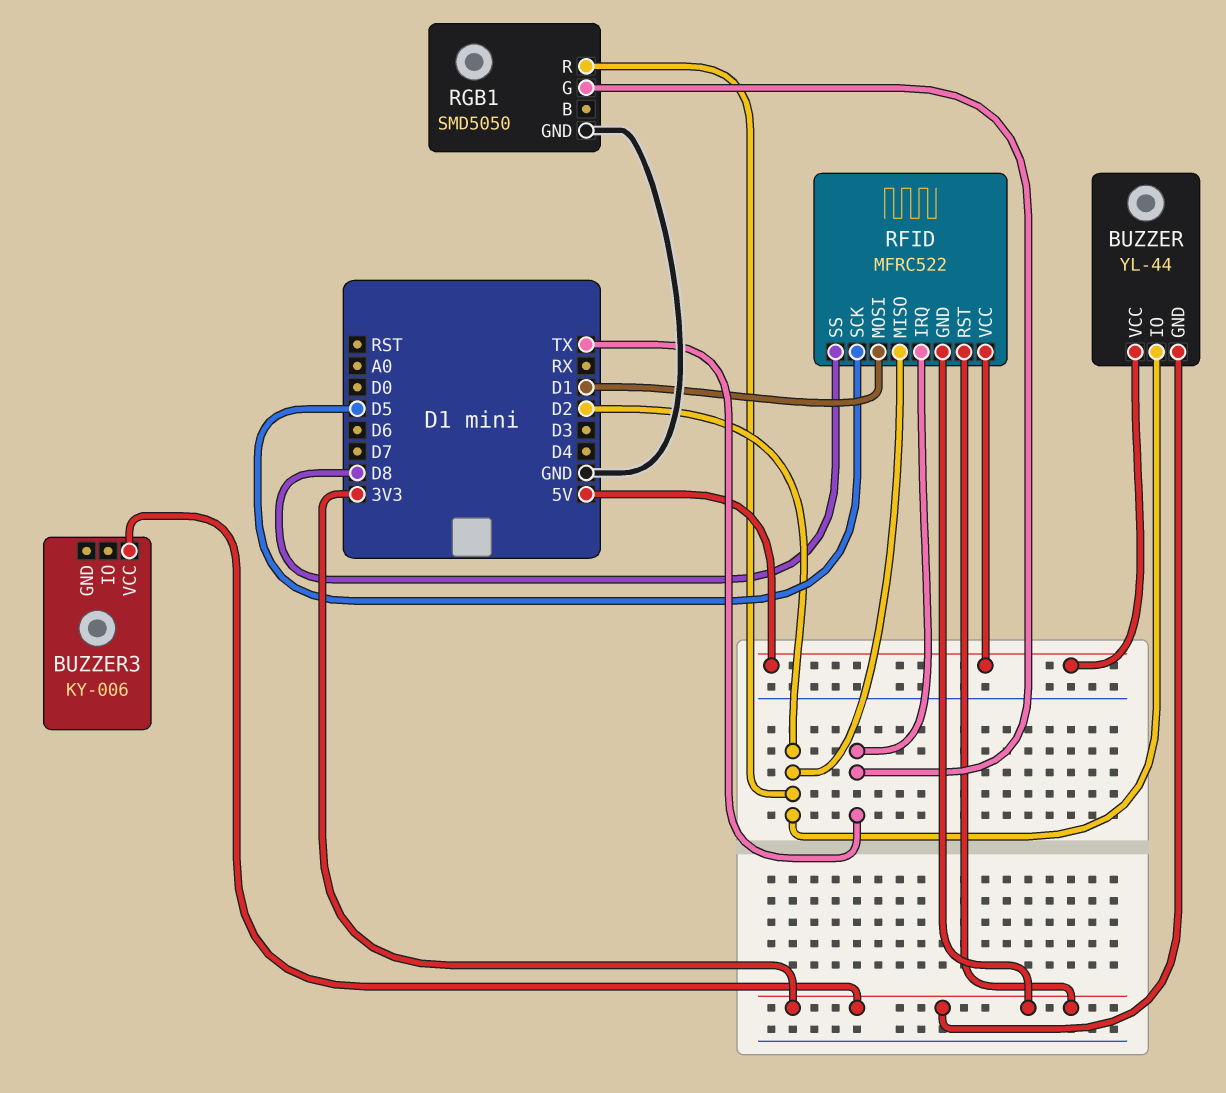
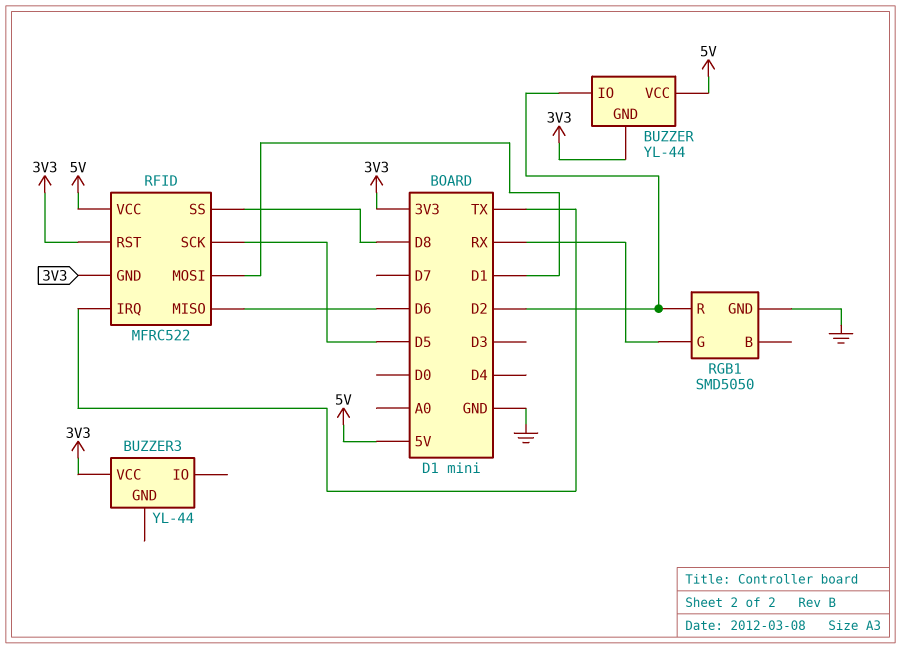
BUZZER3: KY-006 -> YL-44
RFID pin MISO: D2 -> D6
RGB1 pin G: TX -> RX

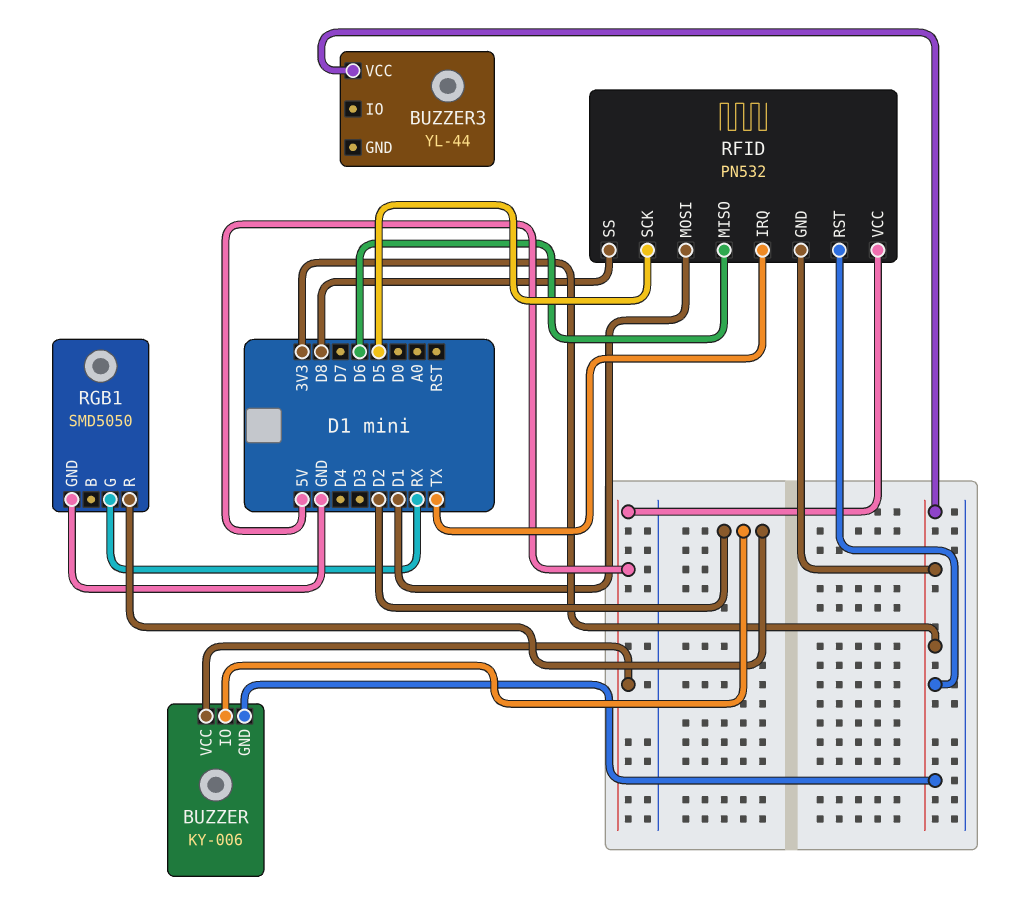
BUZZER: YL-44 -> KY-006
RFID: MFRC522 -> PN532

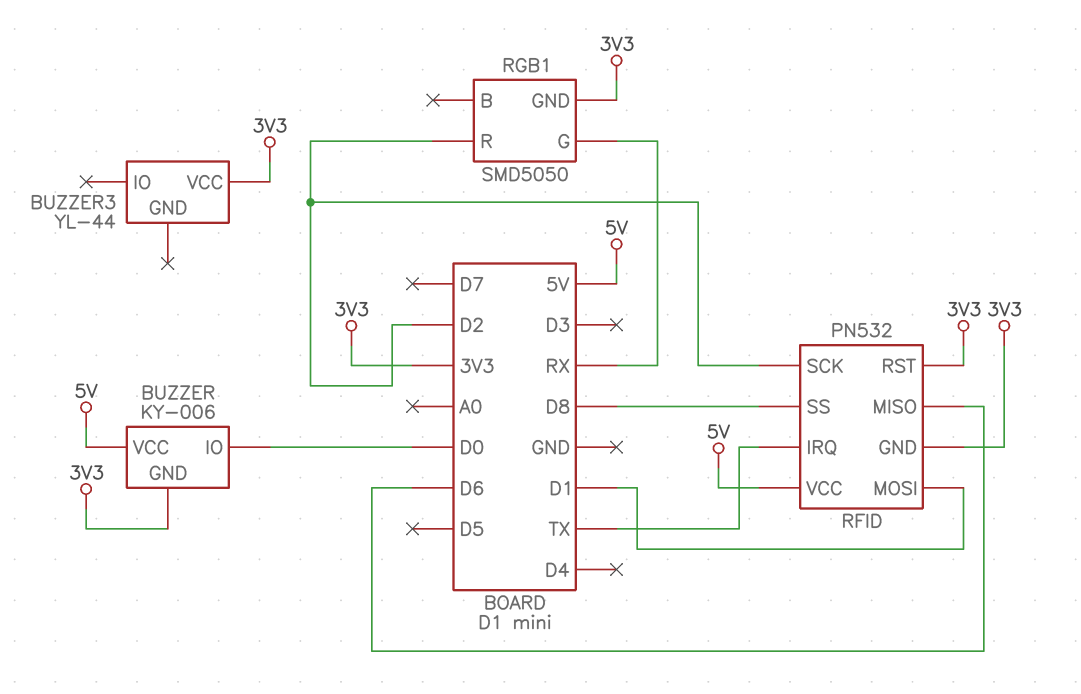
BUZZER pin IO: D2 -> D0
RFID pin SCK: D5 -> D2
RGB1 pin GND: GND -> 3V3

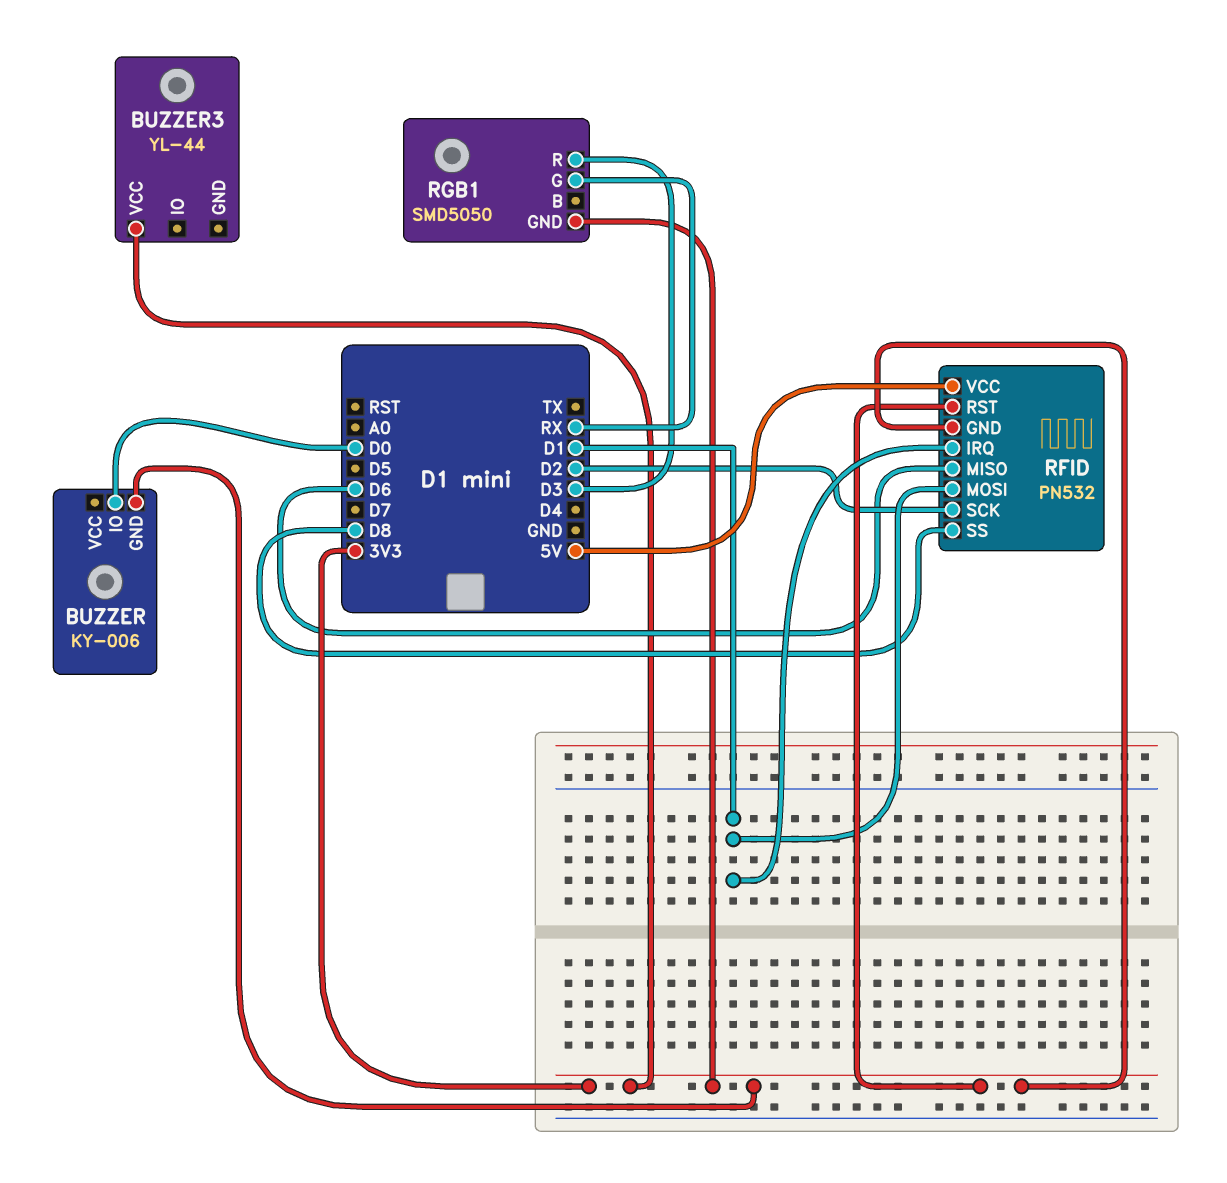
BUZZER pin VCC: 5V -> none
RFID pin IRQ: TX -> D1
RGB1 pin R: D2 -> D3

